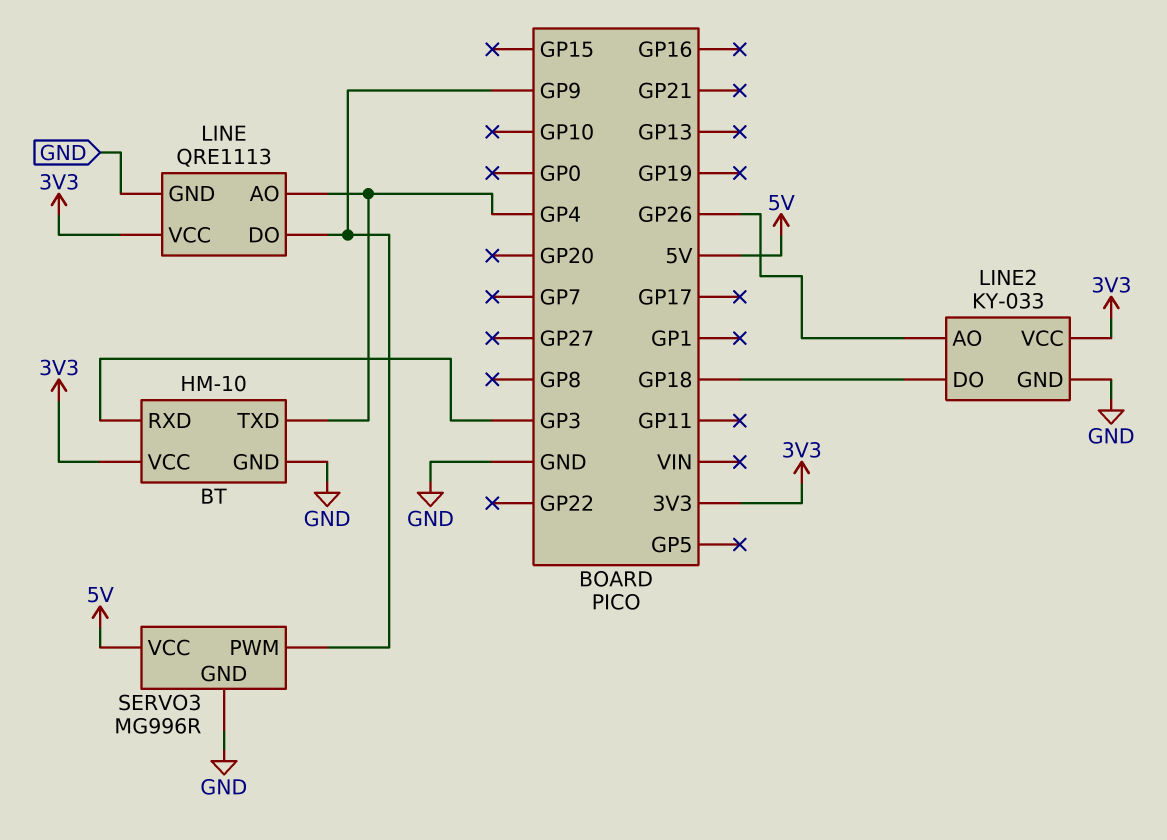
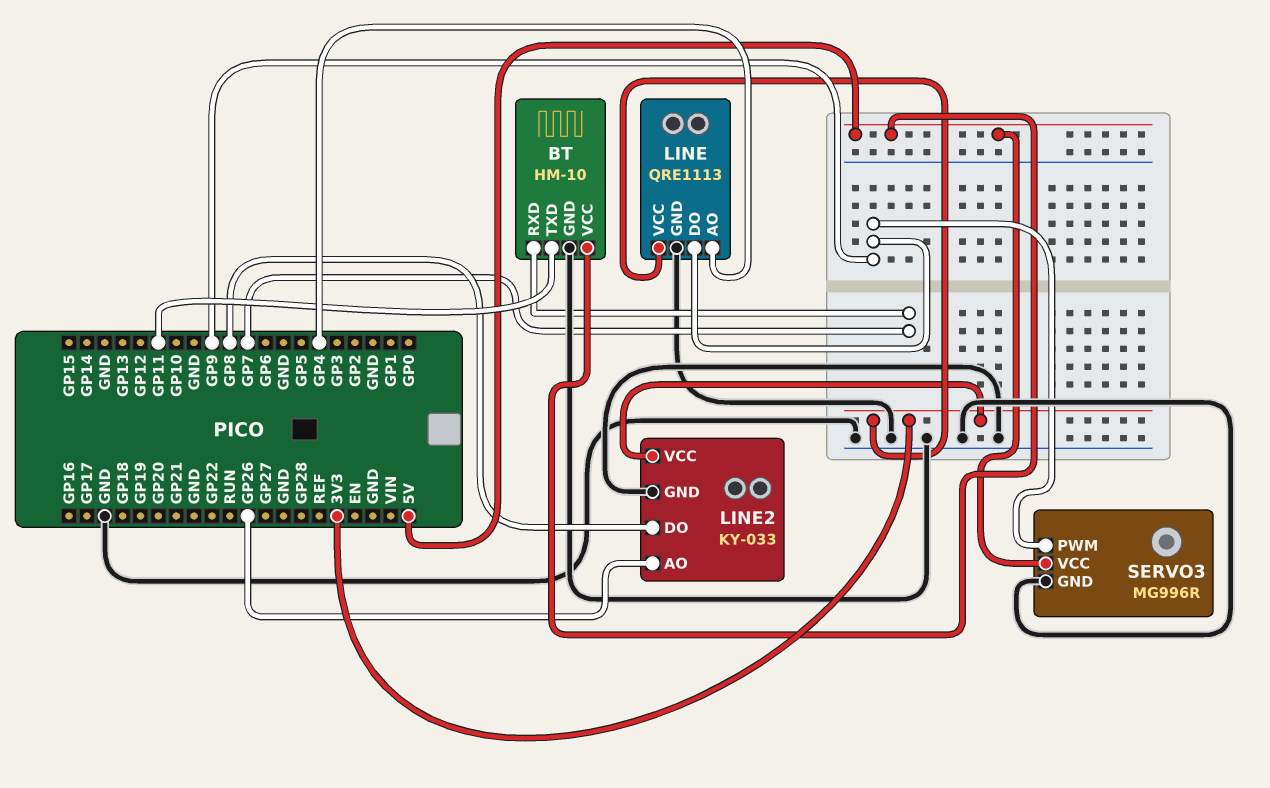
BT pin RXD: GP3 -> GP7
BT pin TXD: GP4 -> GP11
BT pin VCC: 3V3 -> 5V
LINE2 pin DO: GP18 -> GP8

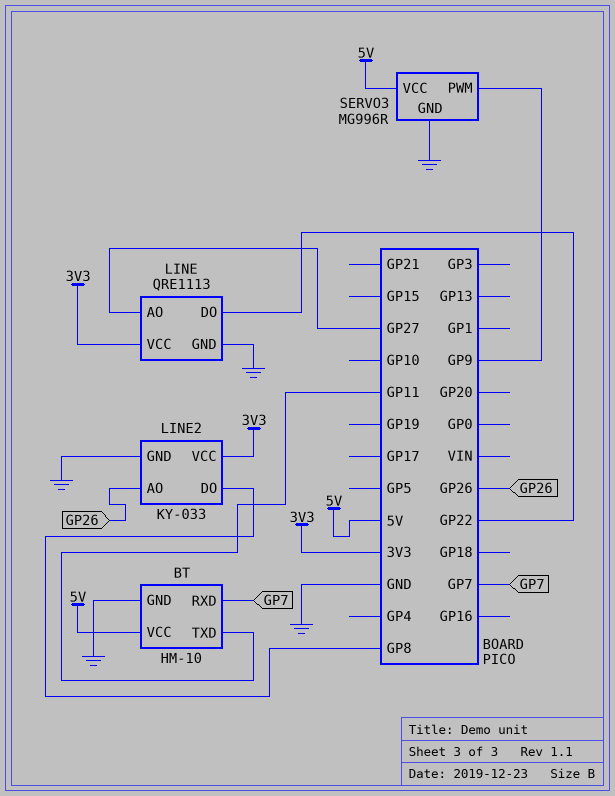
LINE pin AO: GP4 -> GP27
LINE pin DO: GP9 -> GP22

